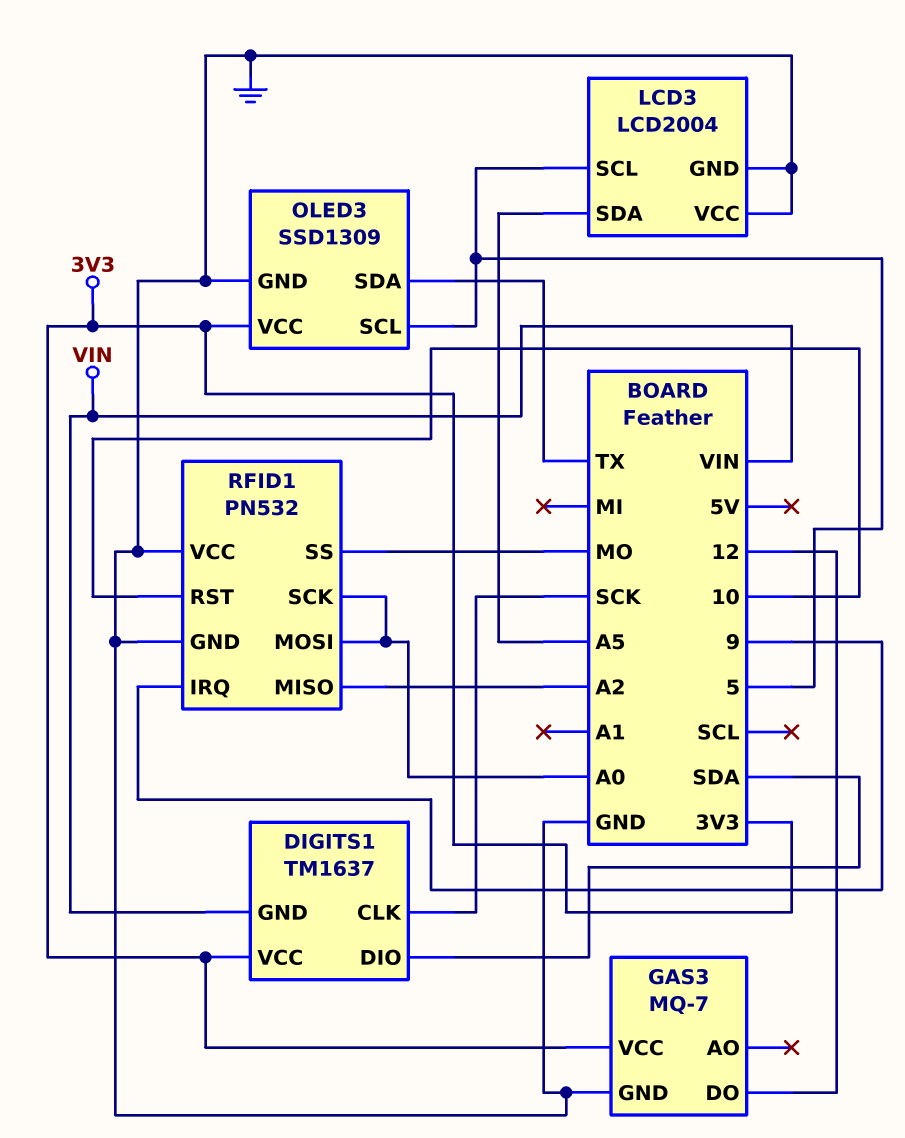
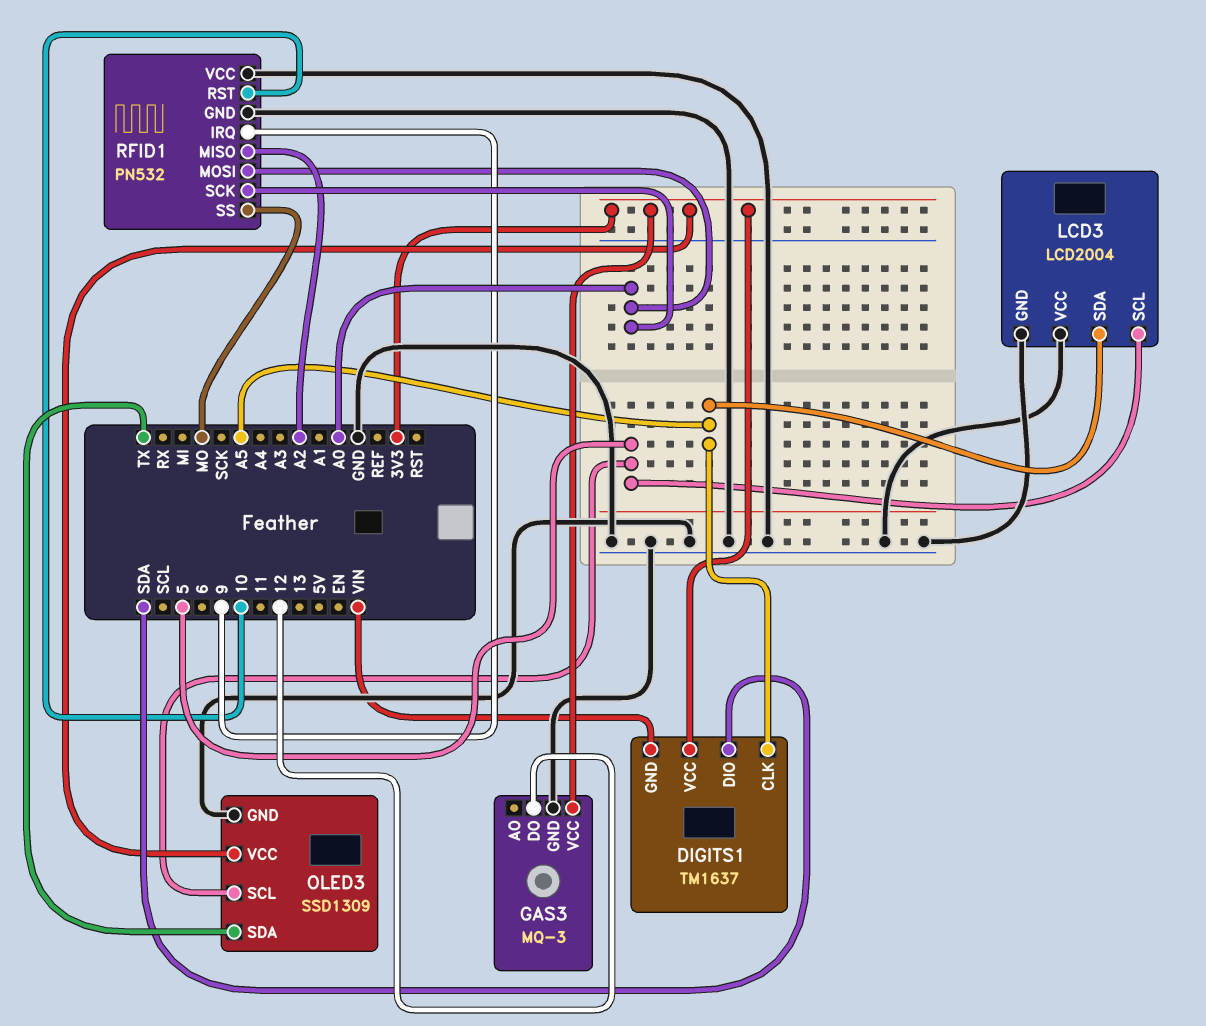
DIGITS1 pin CLK: SCK -> A5
GAS3: MQ-7 -> MQ-3

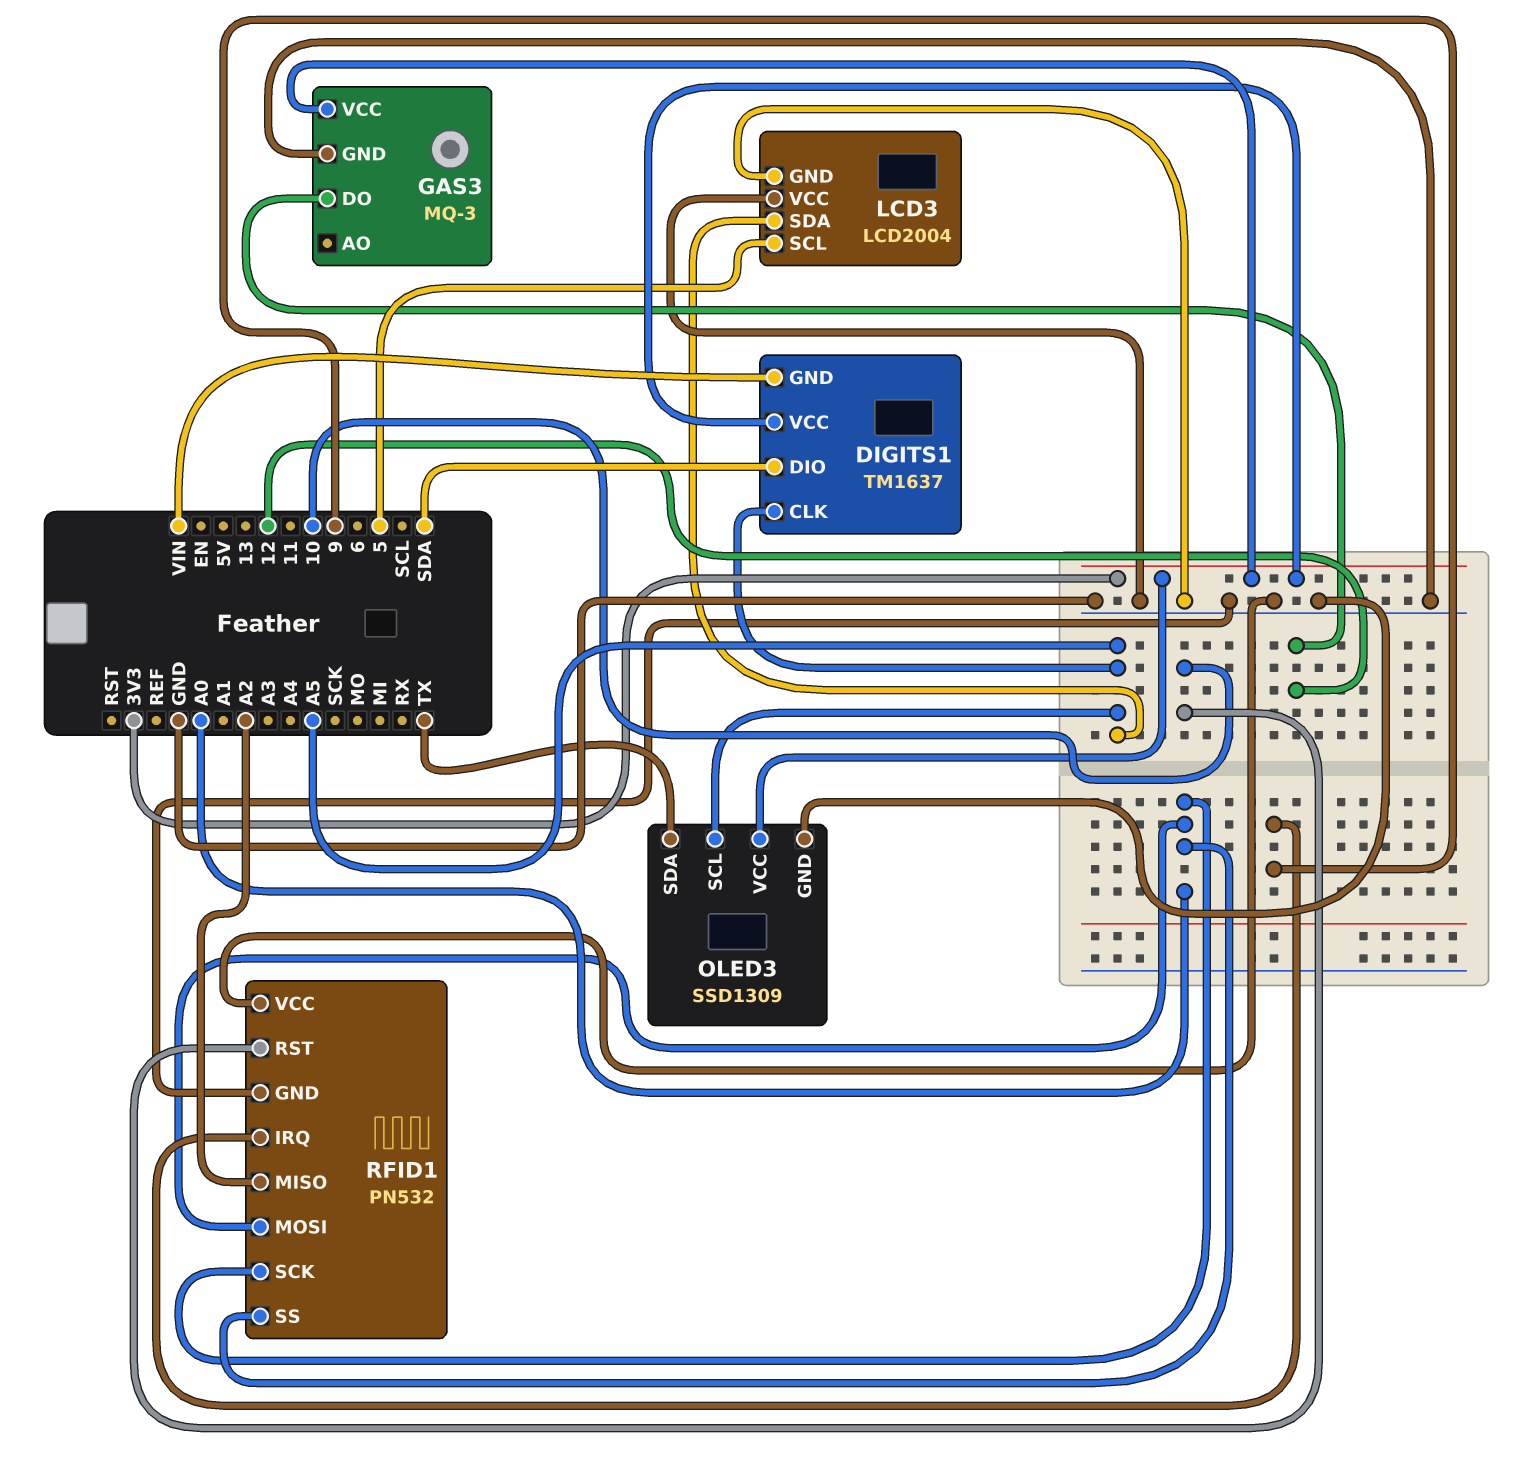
OLED3 pin SCL: 5 -> A5
RFID1 pin SS: MO -> A0

